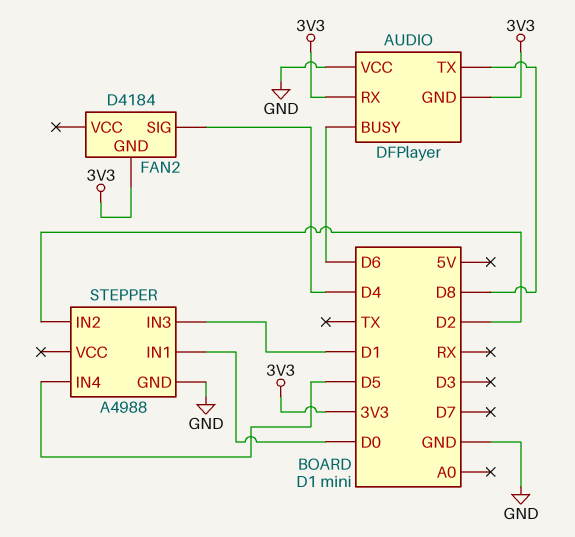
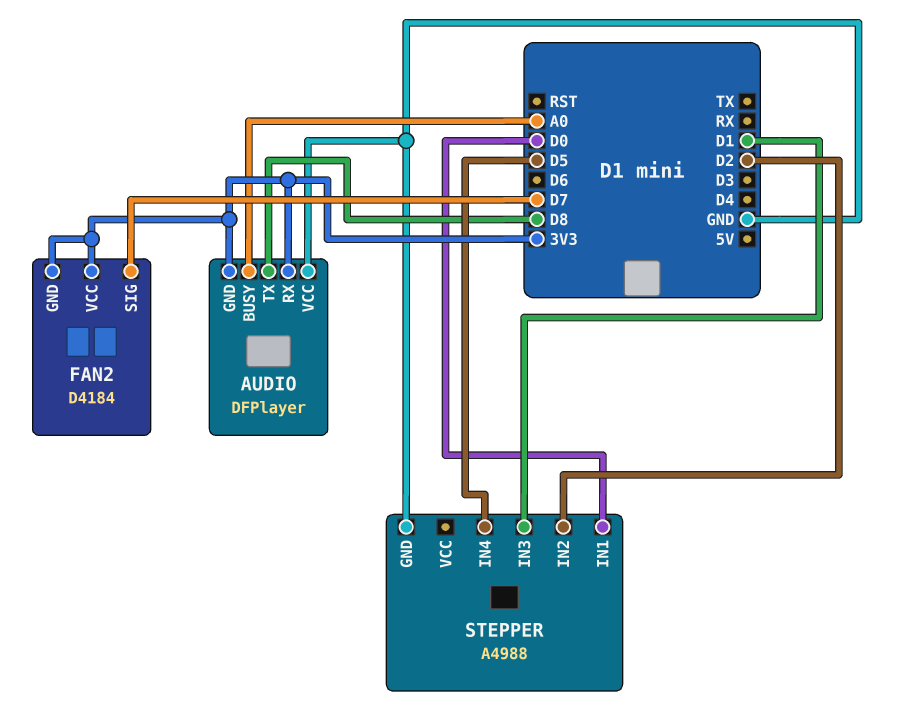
AUDIO pin BUSY: D6 -> A0
FAN2 pin SIG: D4 -> D7
FAN2 pin VCC: none -> 3V3

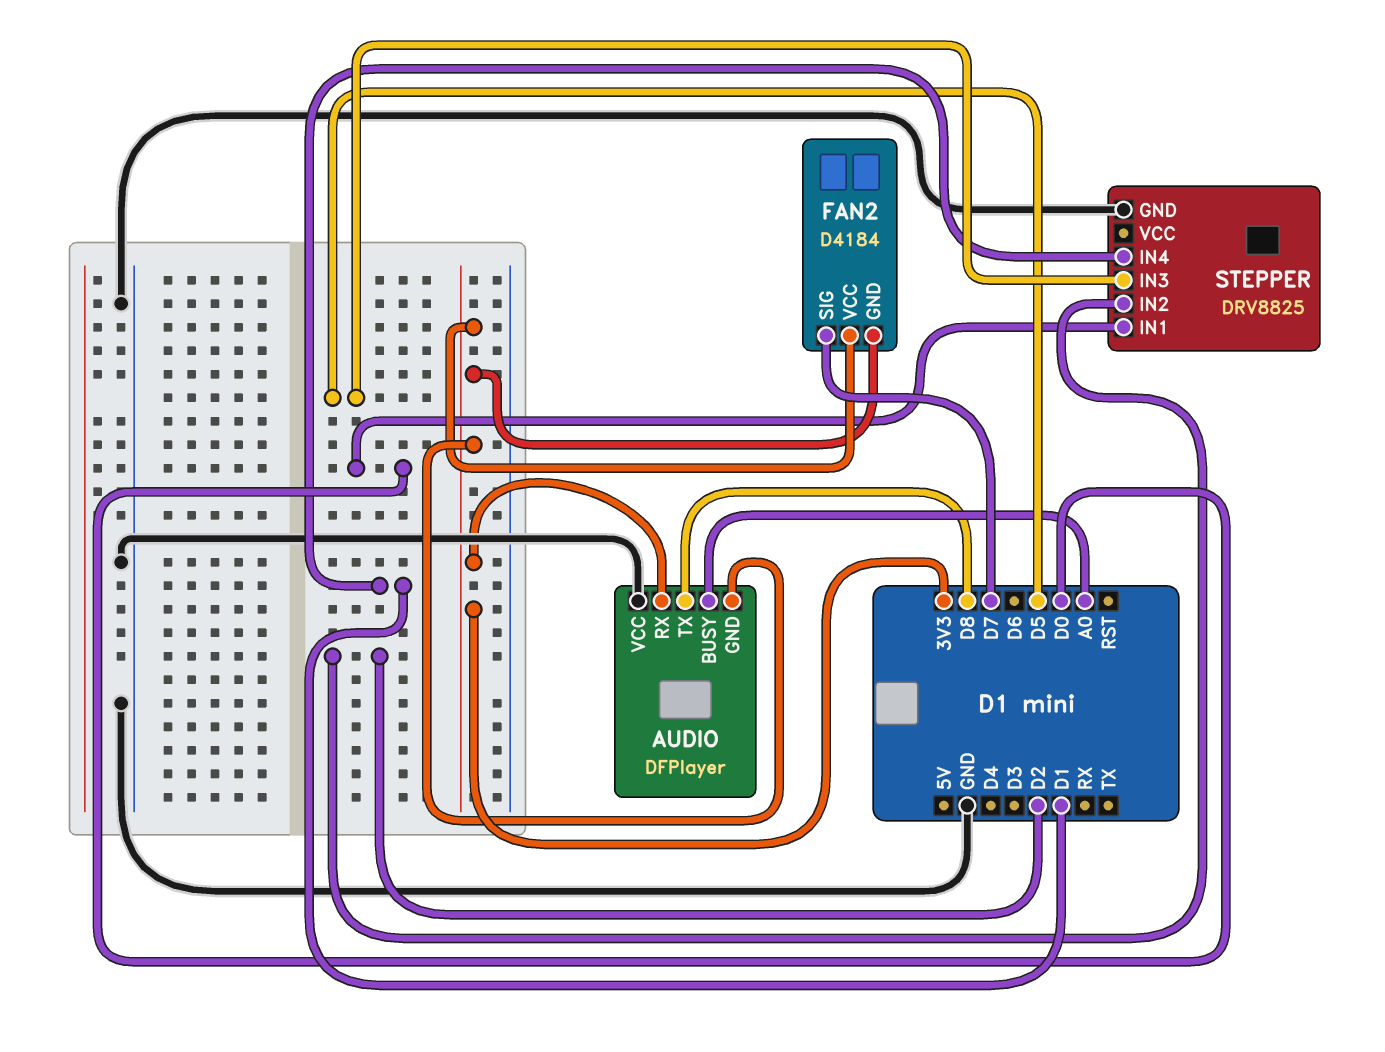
STEPPER: A4988 -> DRV8825
STEPPER pin IN3: D1 -> D5
STEPPER pin IN4: D5 -> D1

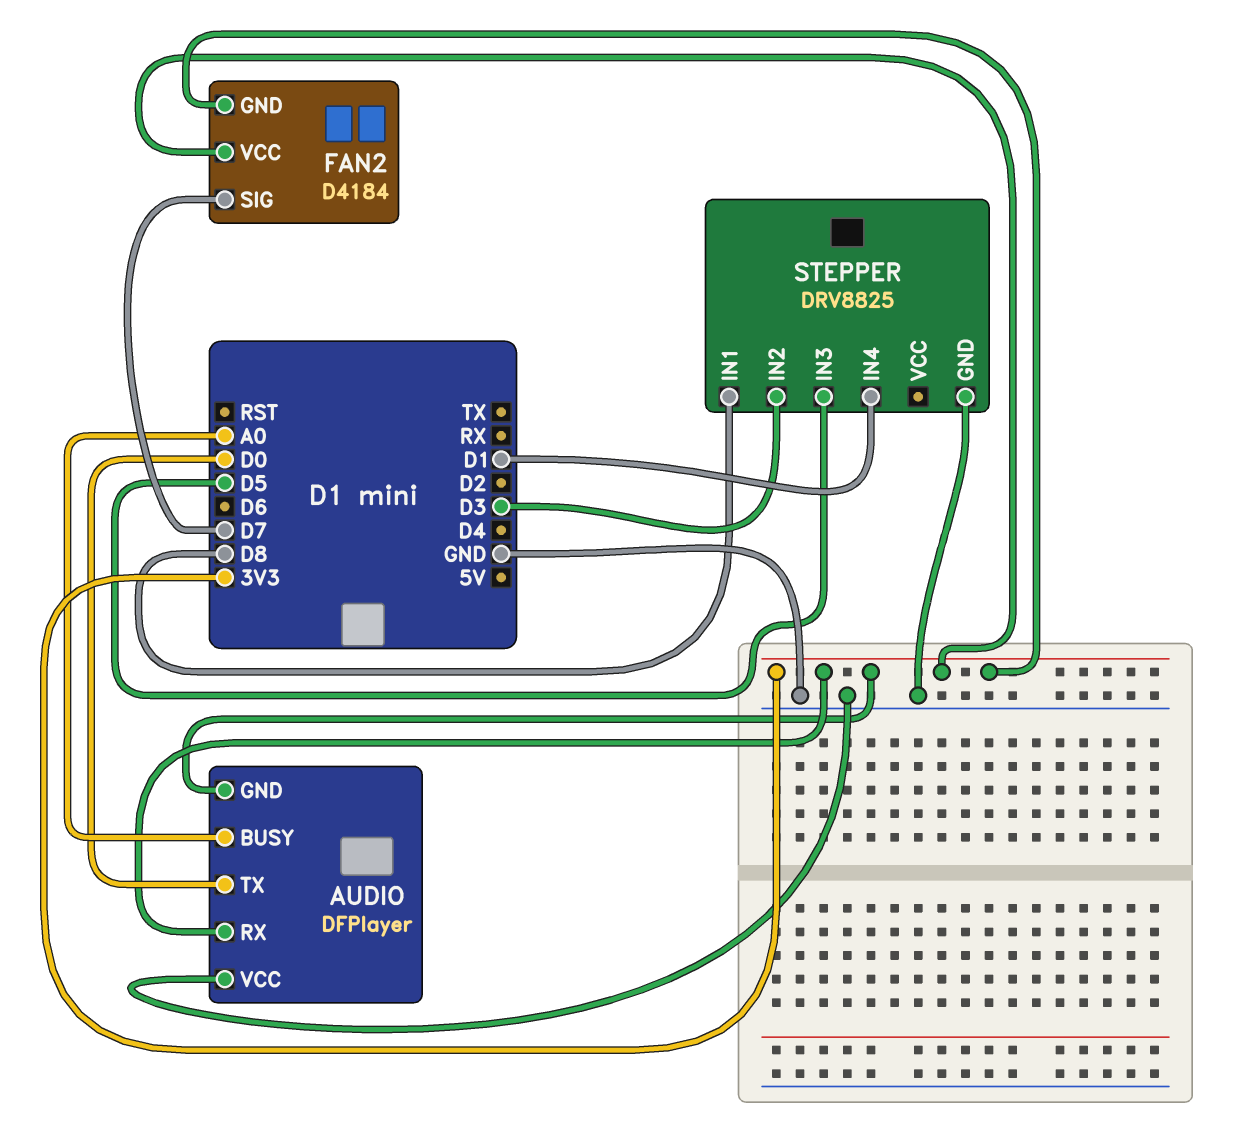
AUDIO pin TX: D8 -> D0
STEPPER pin IN1: D0 -> D8
STEPPER pin IN2: D2 -> D3

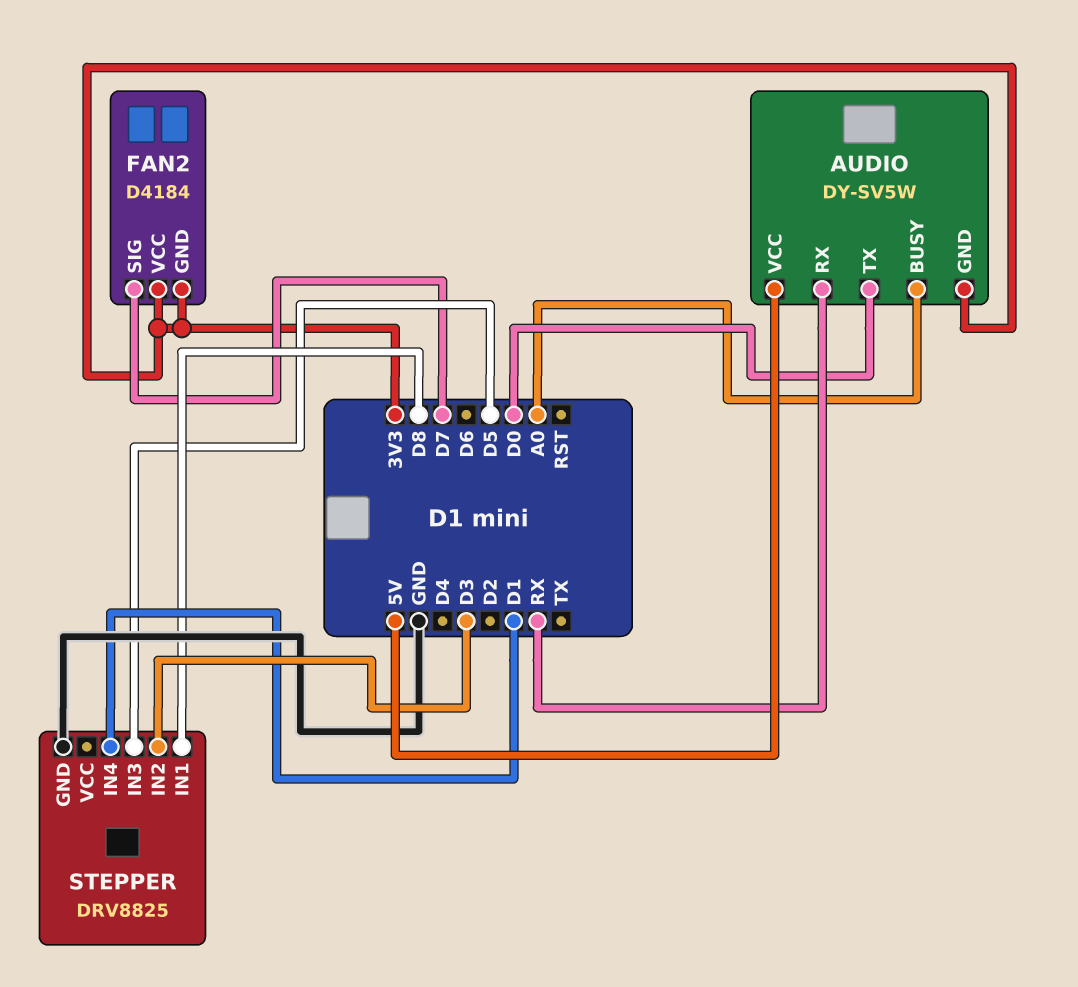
AUDIO: DFPlayer -> DY-SV5W
AUDIO pin RX: 3V3 -> RX
AUDIO pin VCC: GND -> 5V

